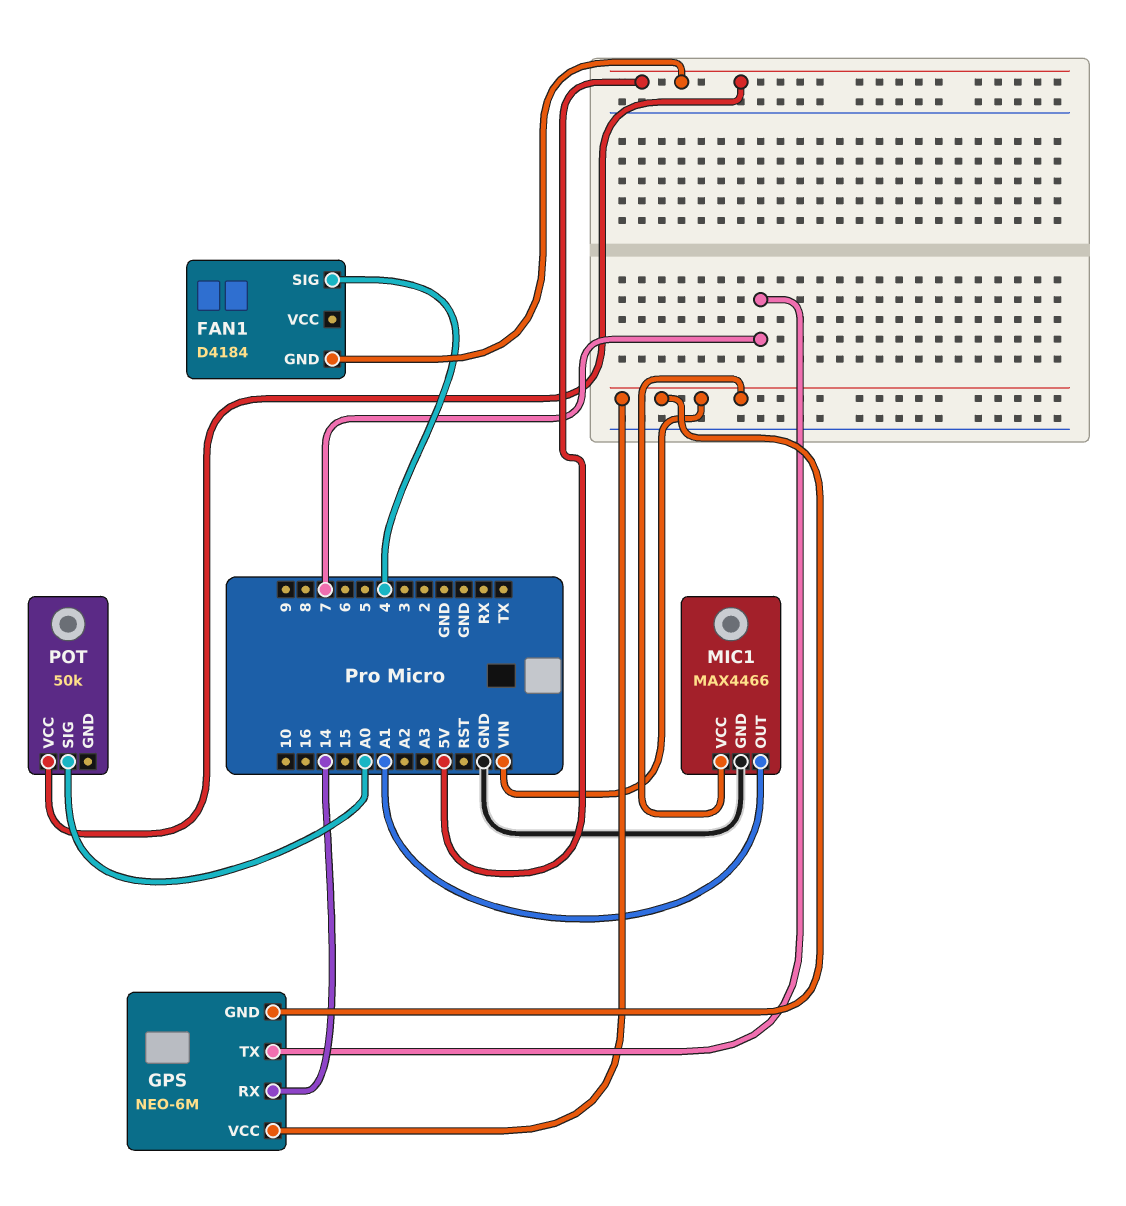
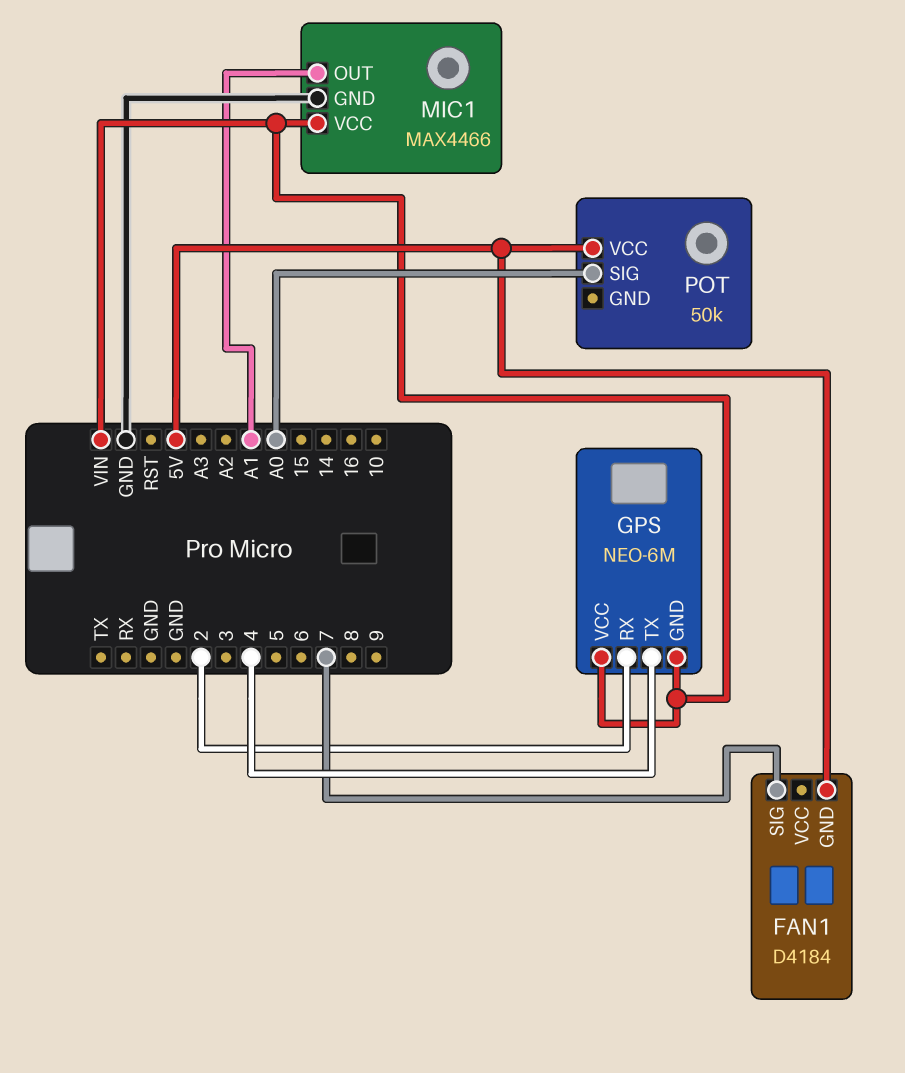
FAN1 pin SIG: 4 -> 7
GPS pin RX: 14 -> 2
GPS pin TX: 7 -> 4

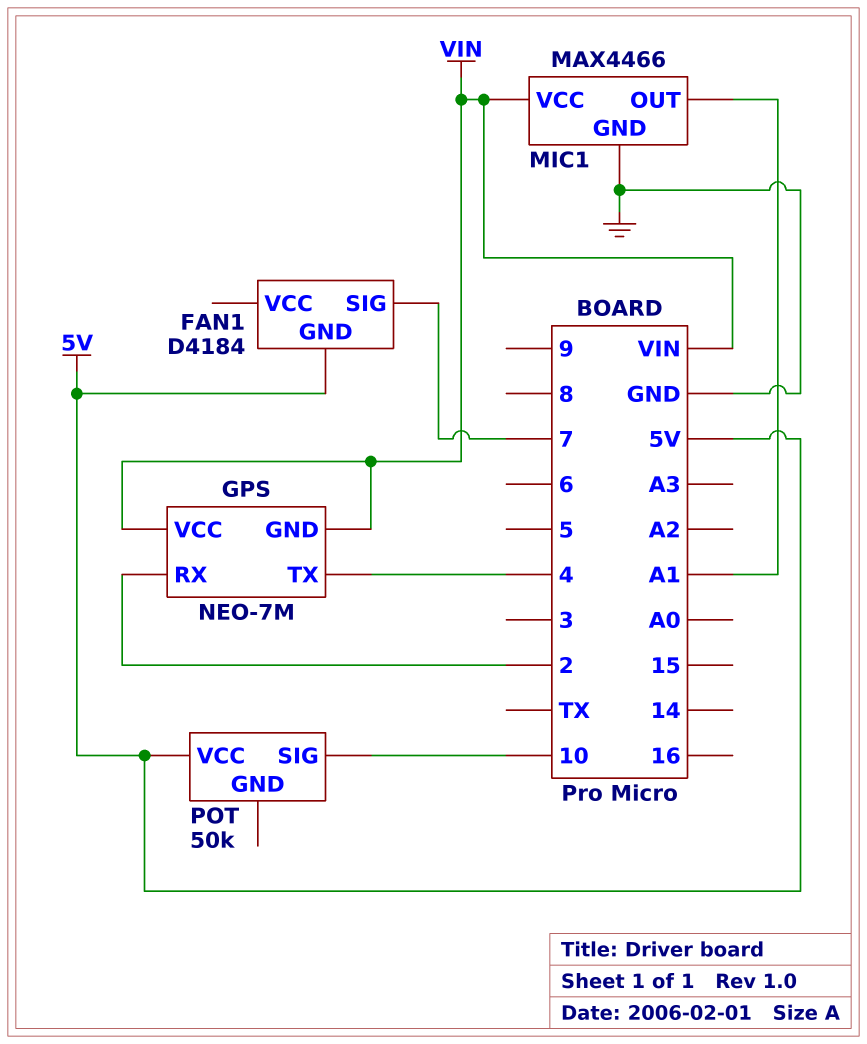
GPS: NEO-6M -> NEO-7M
POT pin SIG: A0 -> 10

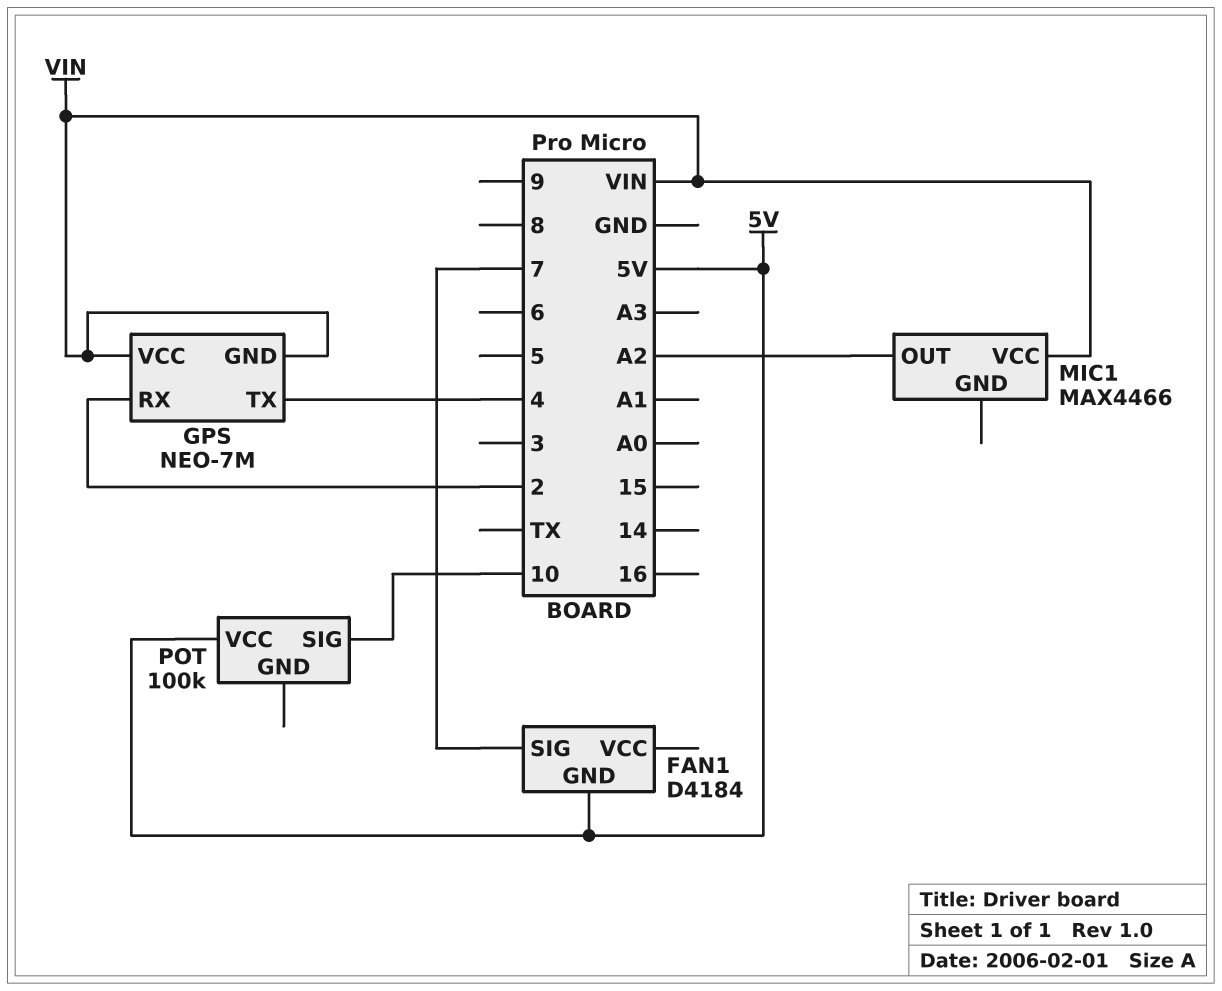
MIC1 pin GND: GND -> none
MIC1 pin OUT: A1 -> A2
POT: 50k -> 100k

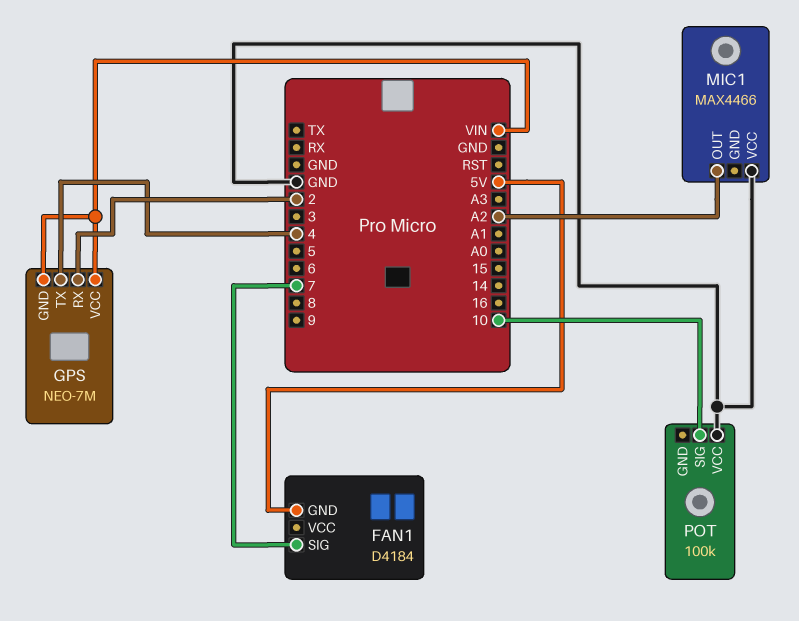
MIC1 pin VCC: VIN -> GND
POT pin VCC: 5V -> GND

